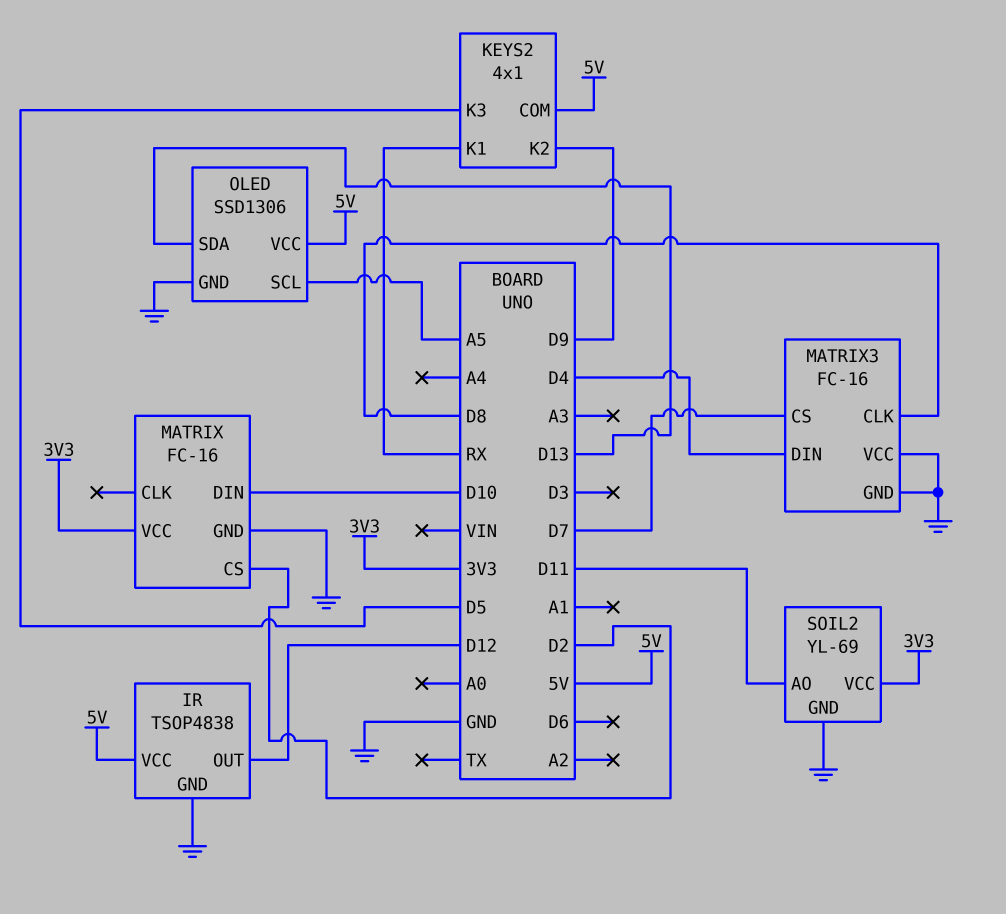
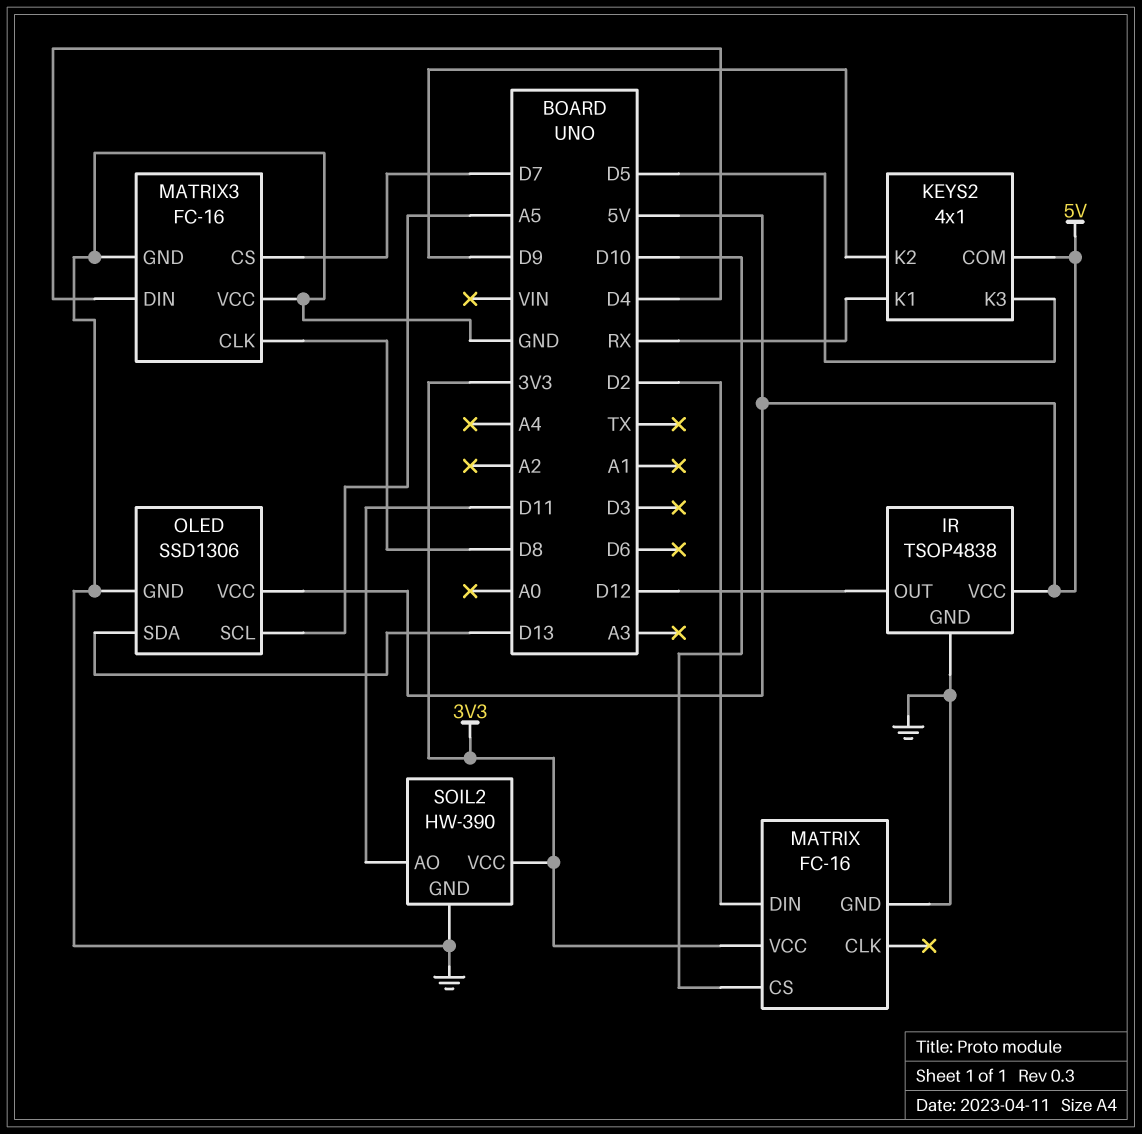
MATRIX pin CS: D2 -> D10
MATRIX pin DIN: D10 -> D2
SOIL2: YL-69 -> HW-390

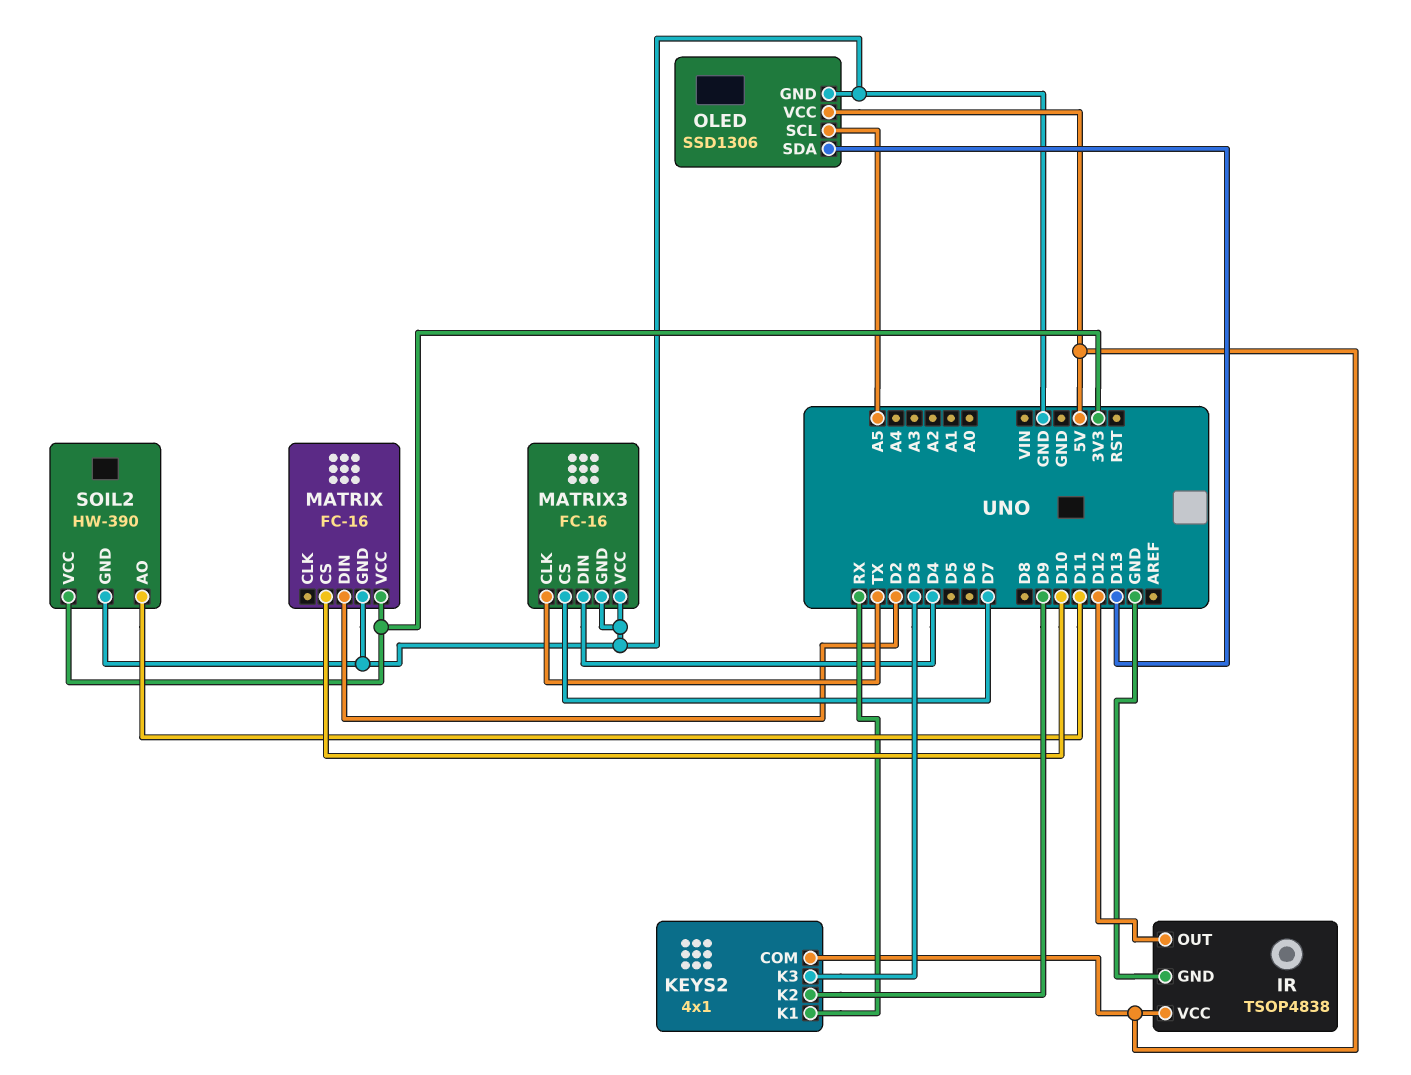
KEYS2 pin K3: D5 -> D3
MATRIX3 pin CLK: D8 -> TX

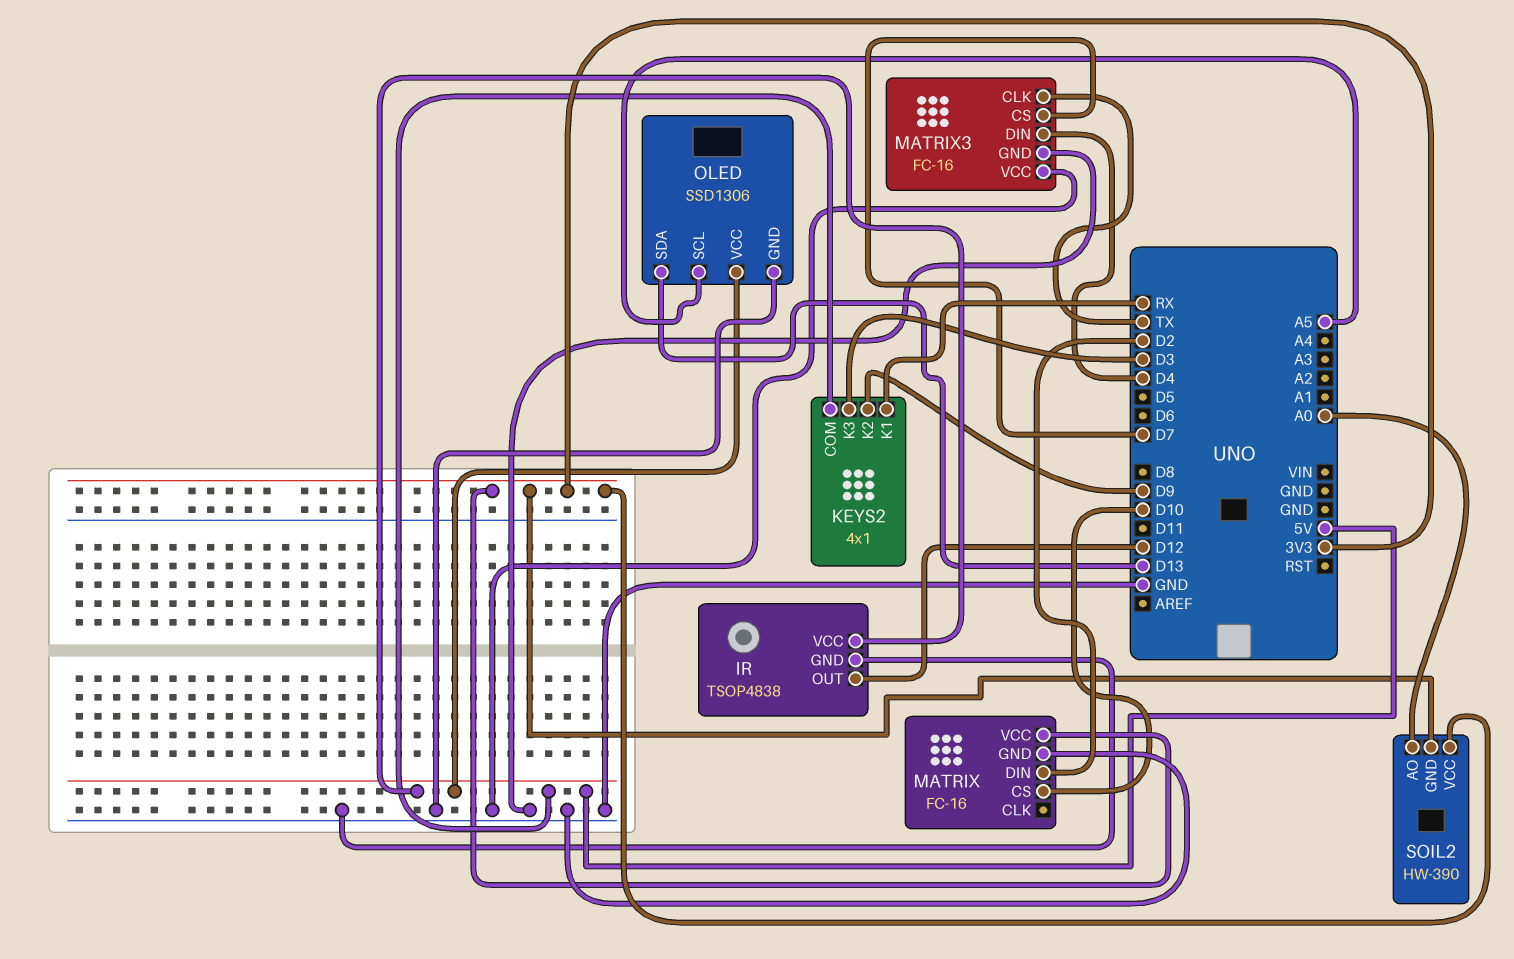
SOIL2 pin AO: D11 -> A0
SOIL2 pin GND: GND -> 3V3

